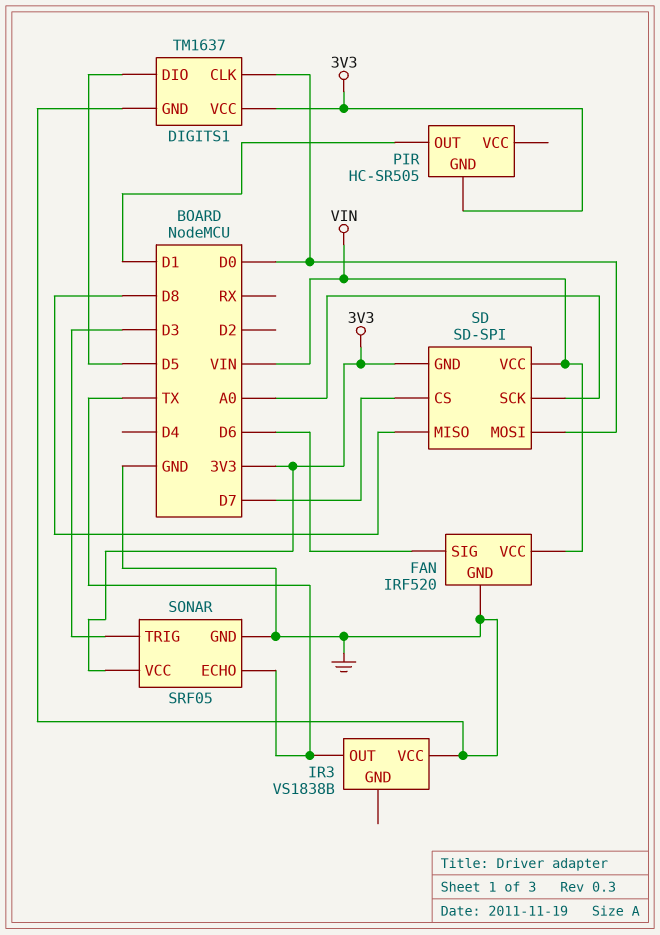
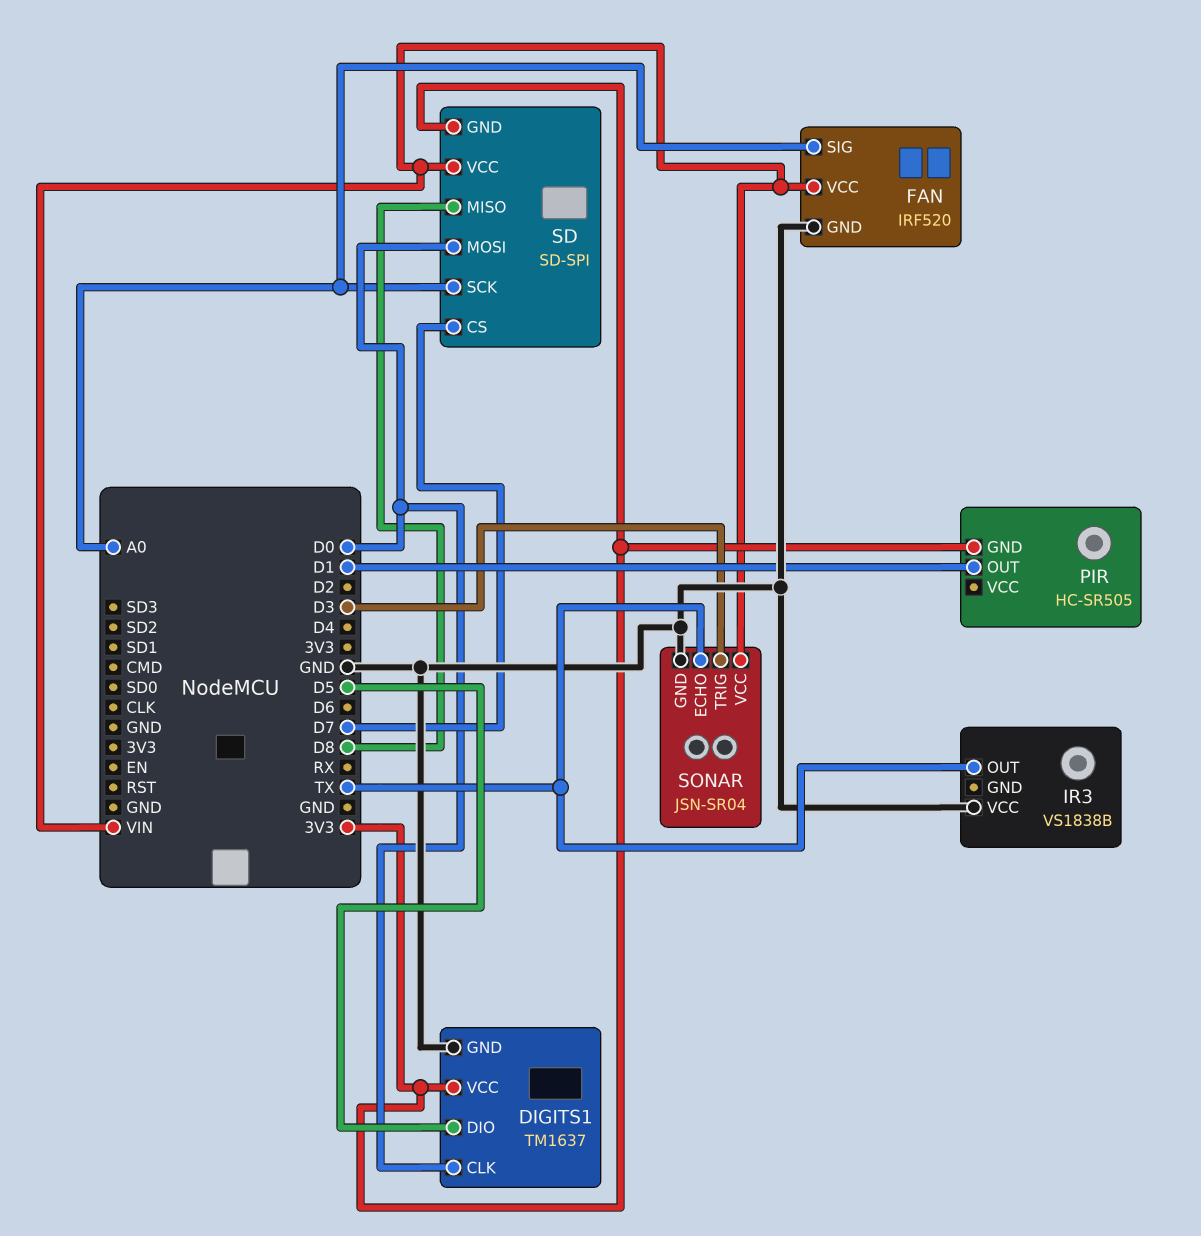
FAN pin SIG: D6 -> A0
SONAR: SRF05 -> JSN-SR04
SONAR pin VCC: 3V3 -> VIN

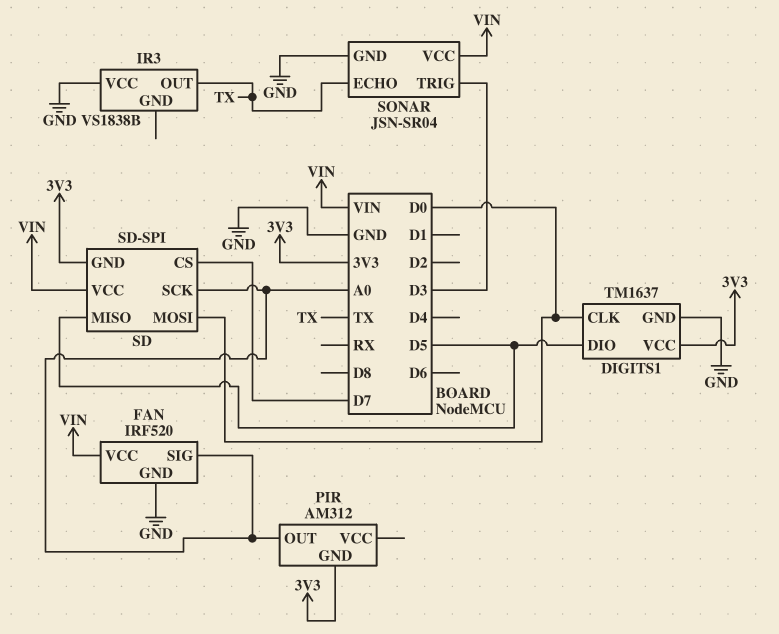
PIR: HC-SR505 -> AM312
PIR pin OUT: D1 -> A0
SD pin MISO: D8 -> D5

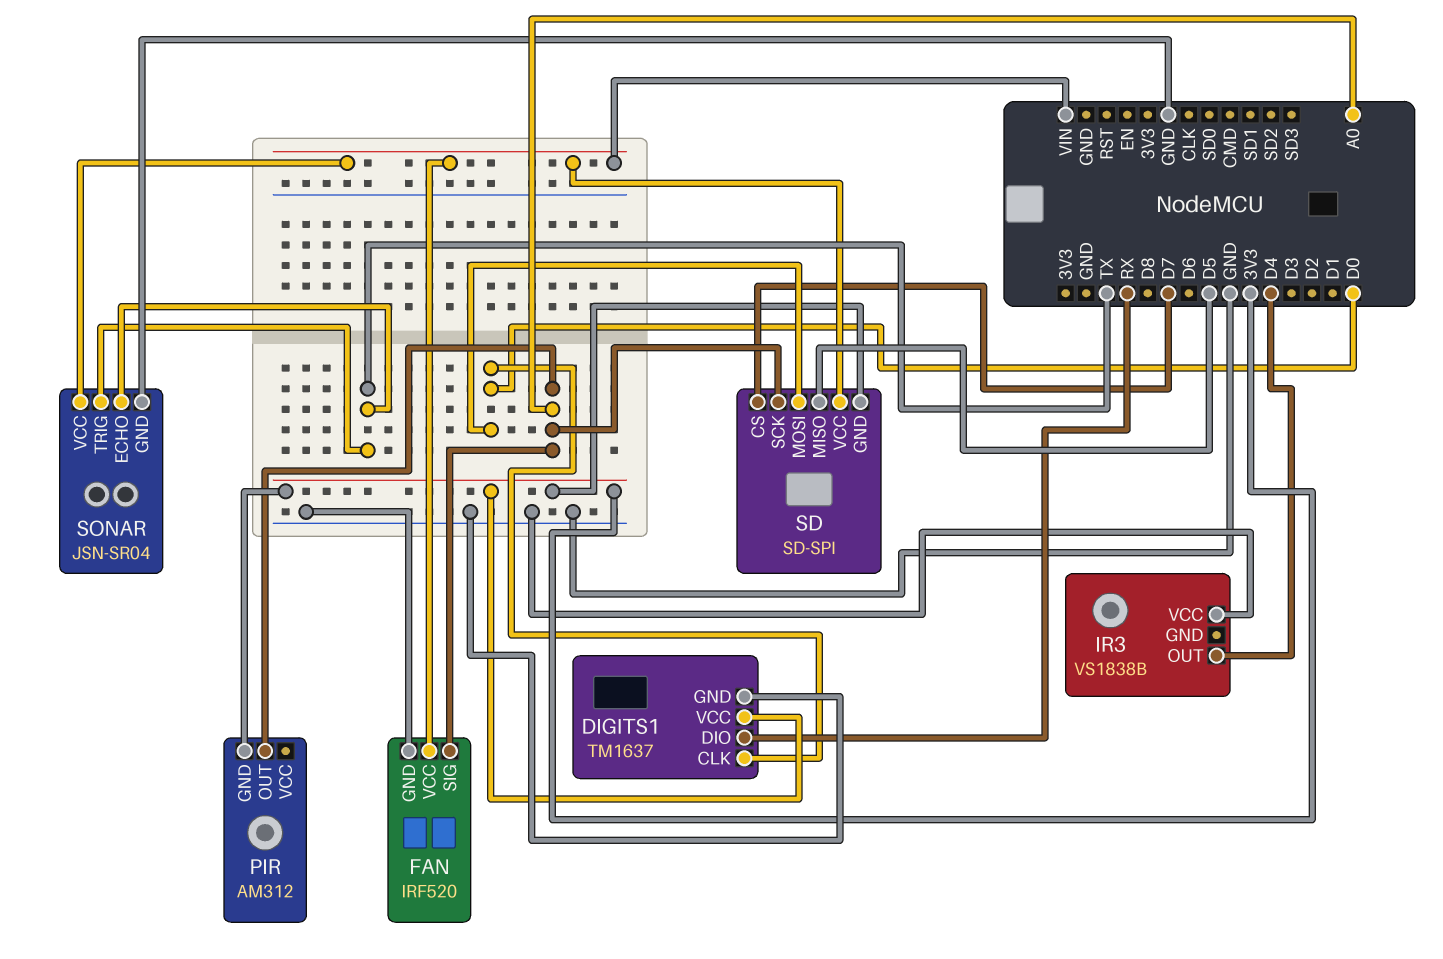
DIGITS1 pin DIO: D5 -> RX
IR3 pin OUT: TX -> D4
SONAR pin TRIG: D3 -> TX

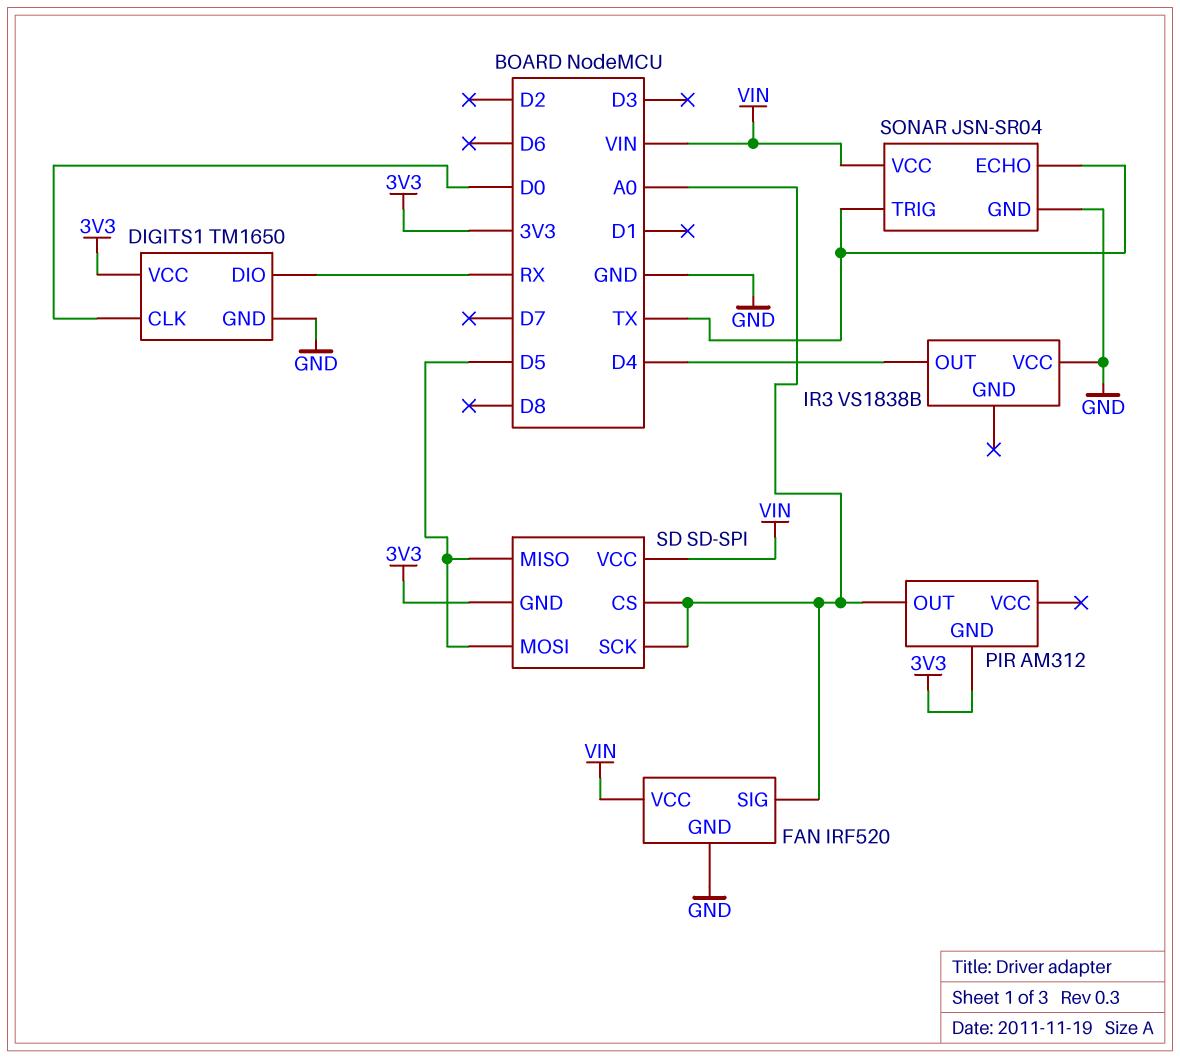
DIGITS1: TM1637 -> TM1650
SD pin CS: D7 -> A0
SD pin MOSI: D0 -> D5

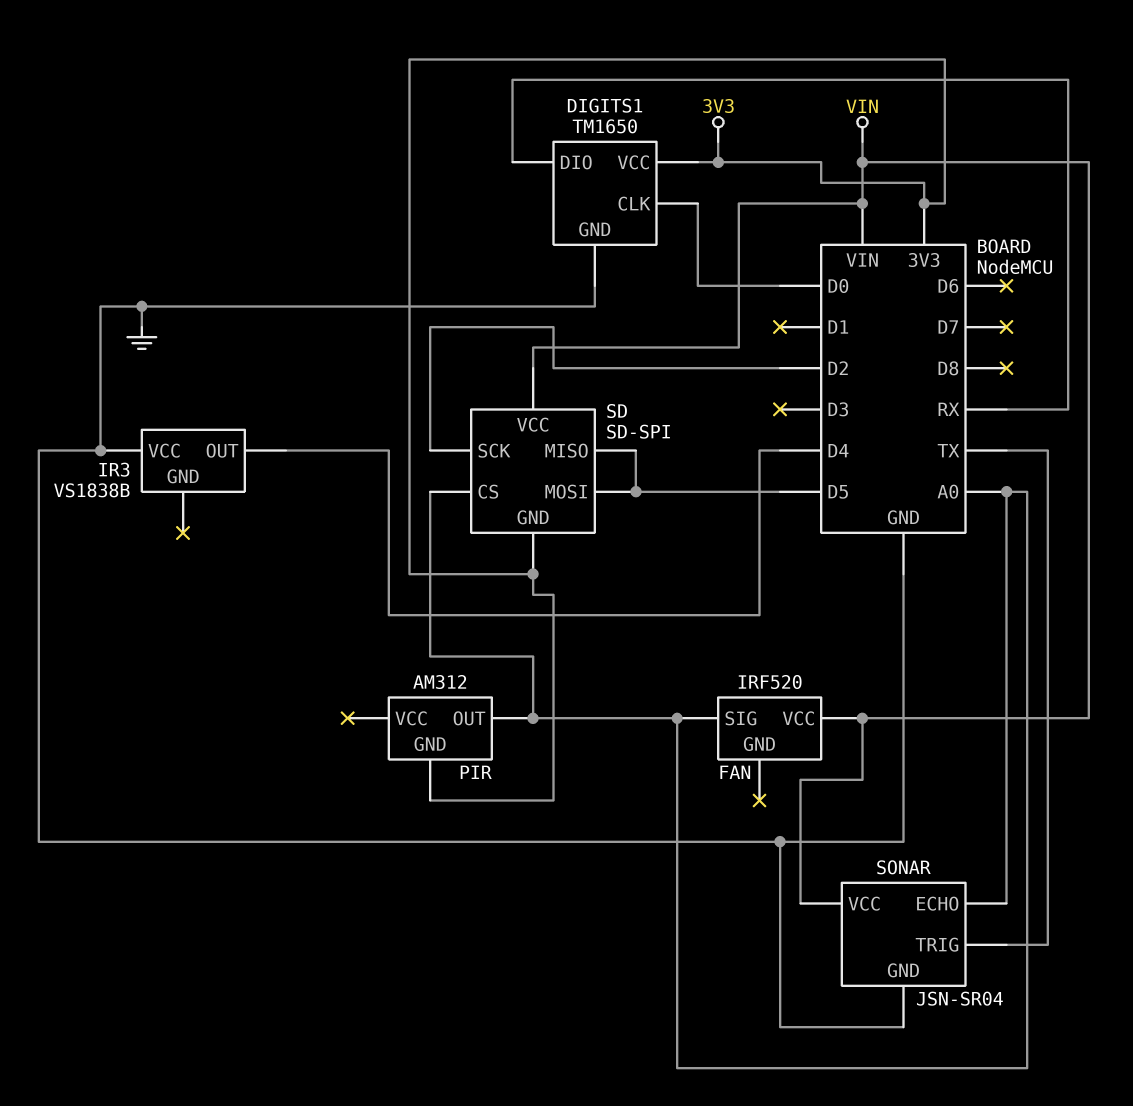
FAN pin GND: GND -> none
SD pin SCK: A0 -> D2
SONAR pin ECHO: TX -> A0

